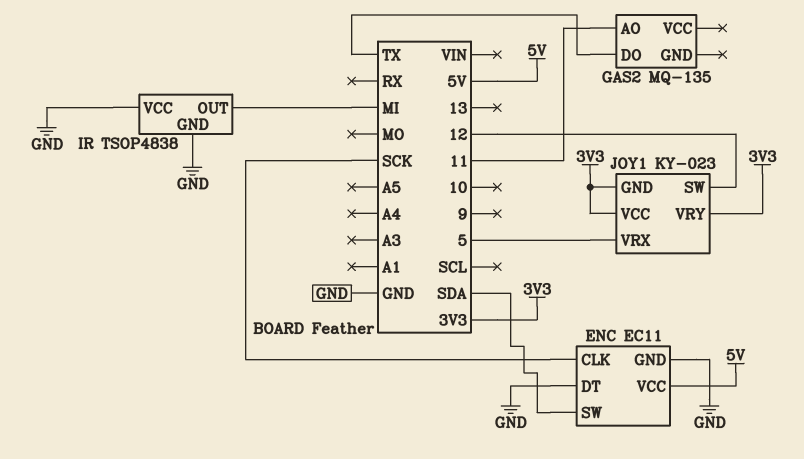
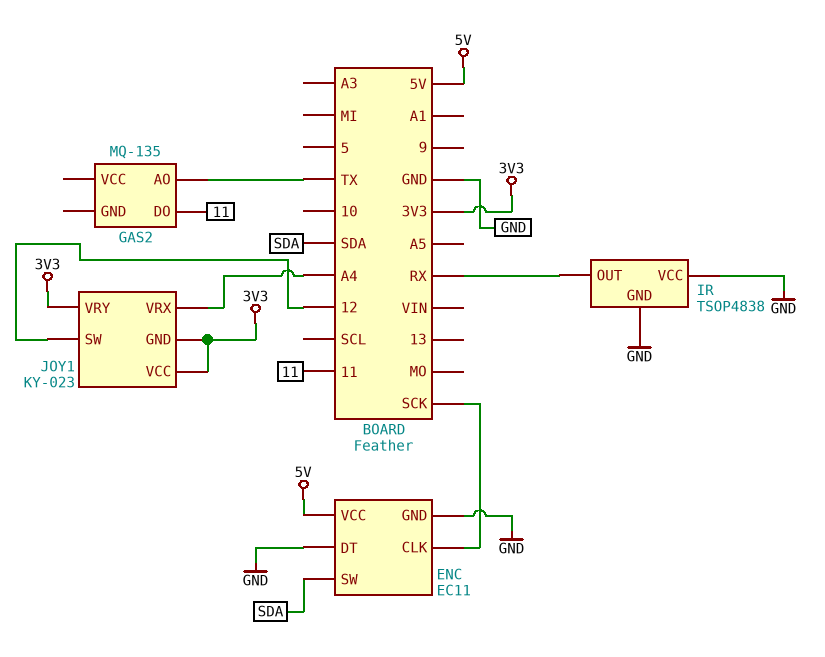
GAS2 pin AO: 11 -> TX
GAS2 pin DO: TX -> 11
IR pin OUT: MI -> RX
JOY1 pin VRX: 5 -> A4

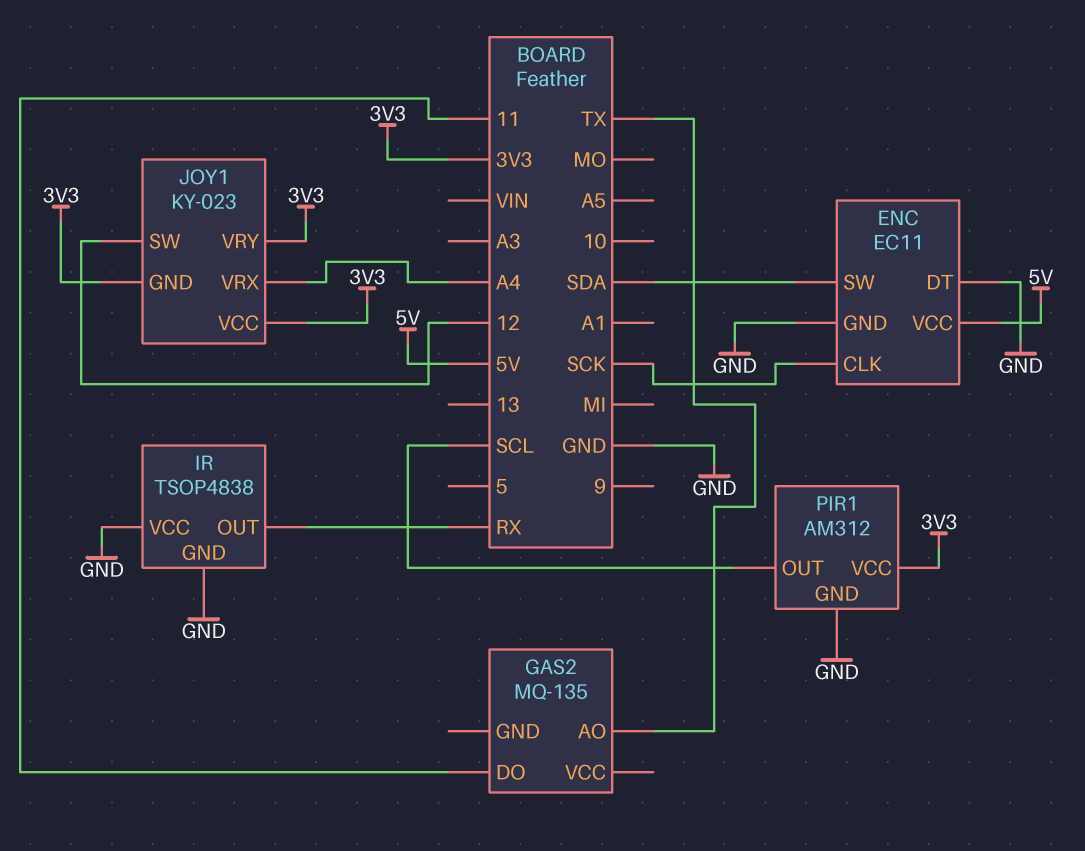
PIR1: none -> AM312
PIR1 pin GND: none -> GND
PIR1 pin OUT: none -> SCL
PIR1 pin VCC: none -> 3V3

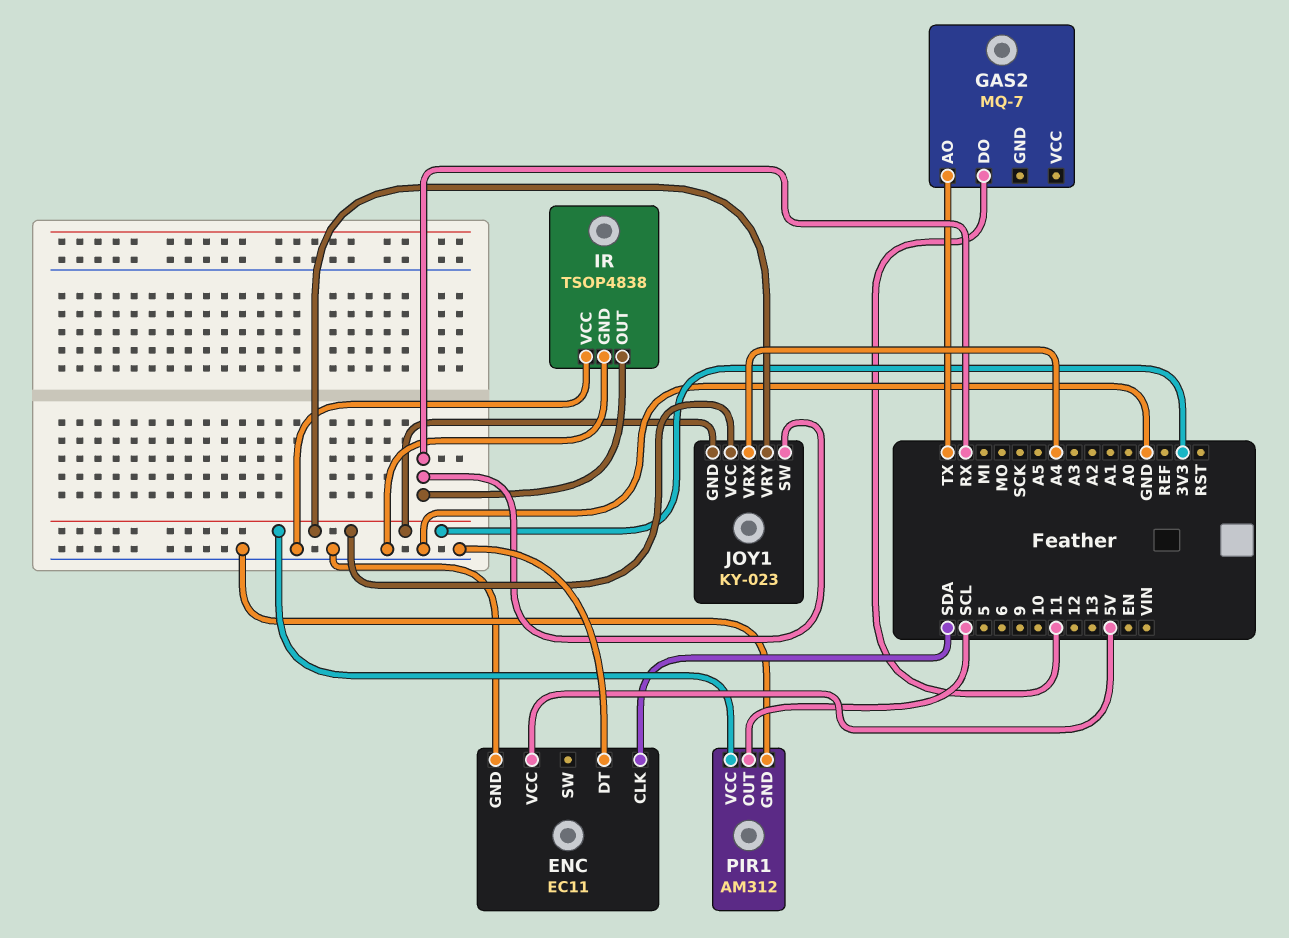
ENC pin CLK: SCK -> SDA
ENC pin SW: SDA -> none
GAS2: MQ-135 -> MQ-7
JOY1 pin SW: 12 -> RX

